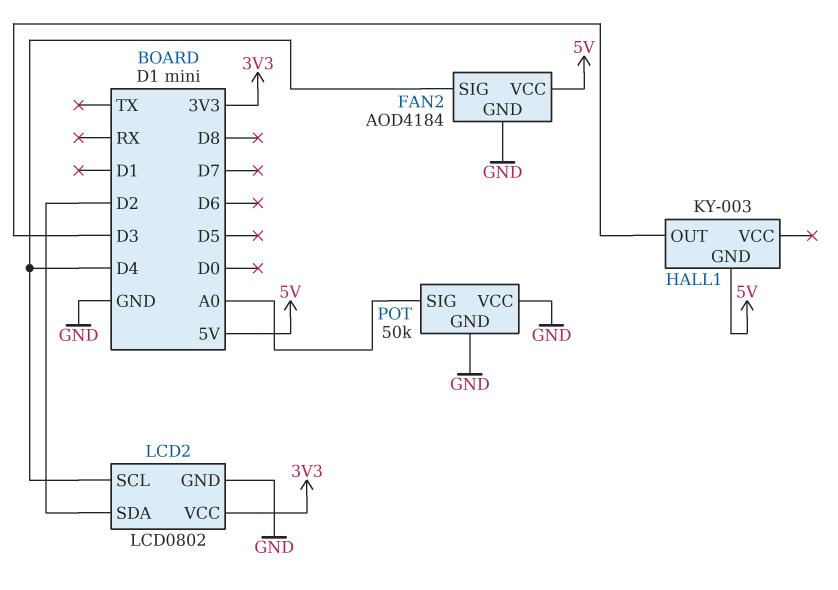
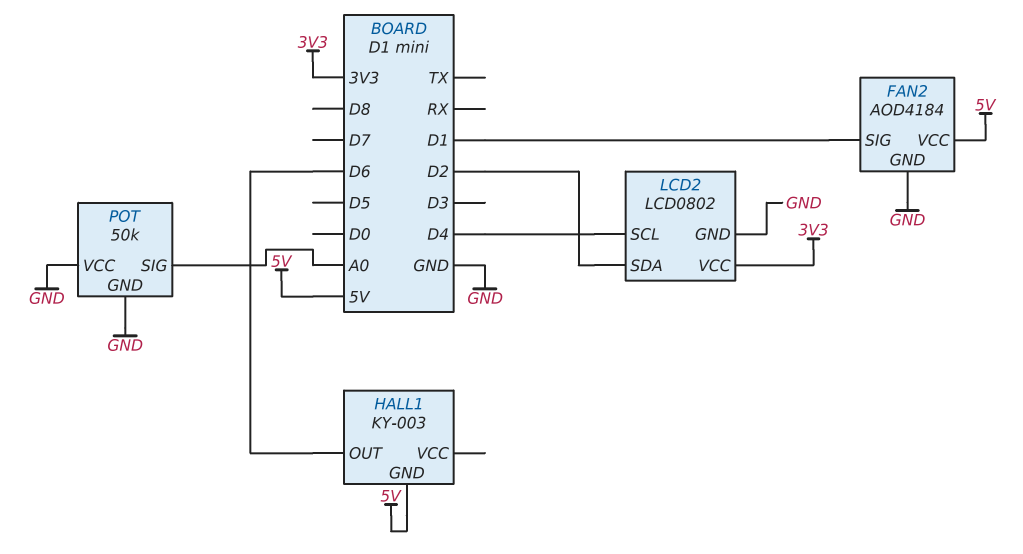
FAN2 pin SIG: D4 -> D1
HALL1 pin OUT: D3 -> D6

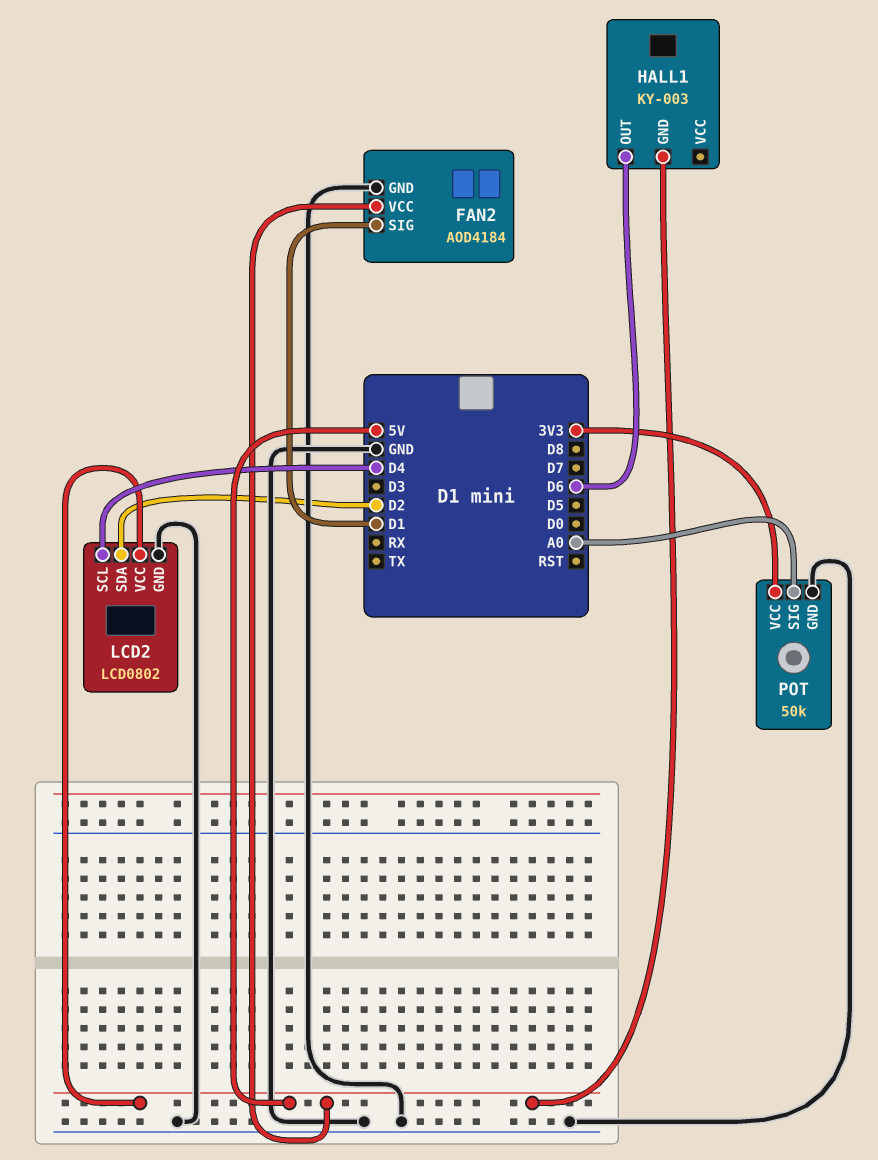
LCD2 pin VCC: 3V3 -> 5V
POT pin VCC: GND -> 3V3

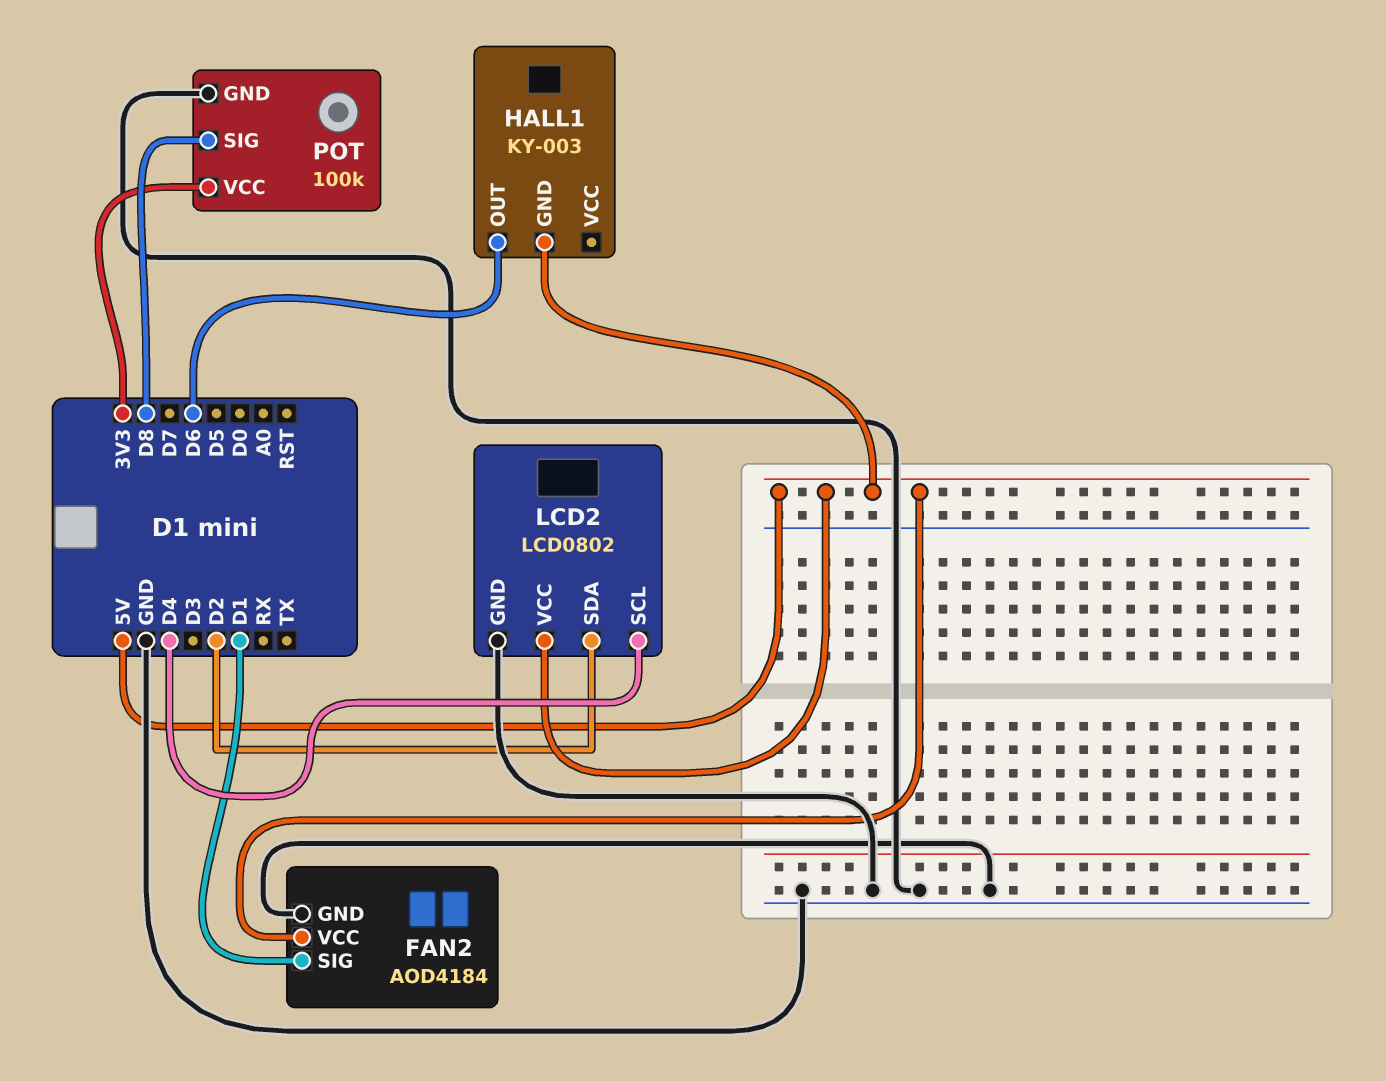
POT: 50k -> 100k
POT pin SIG: A0 -> D8

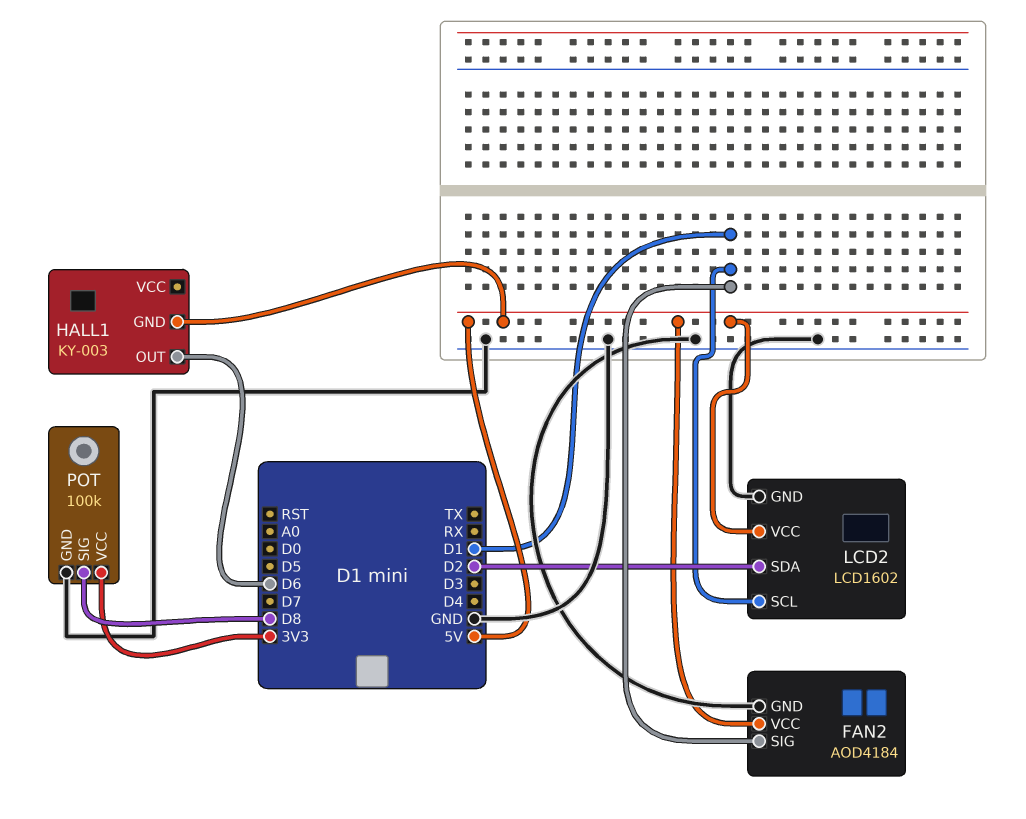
LCD2: LCD0802 -> LCD1602
LCD2 pin SCL: D4 -> D1

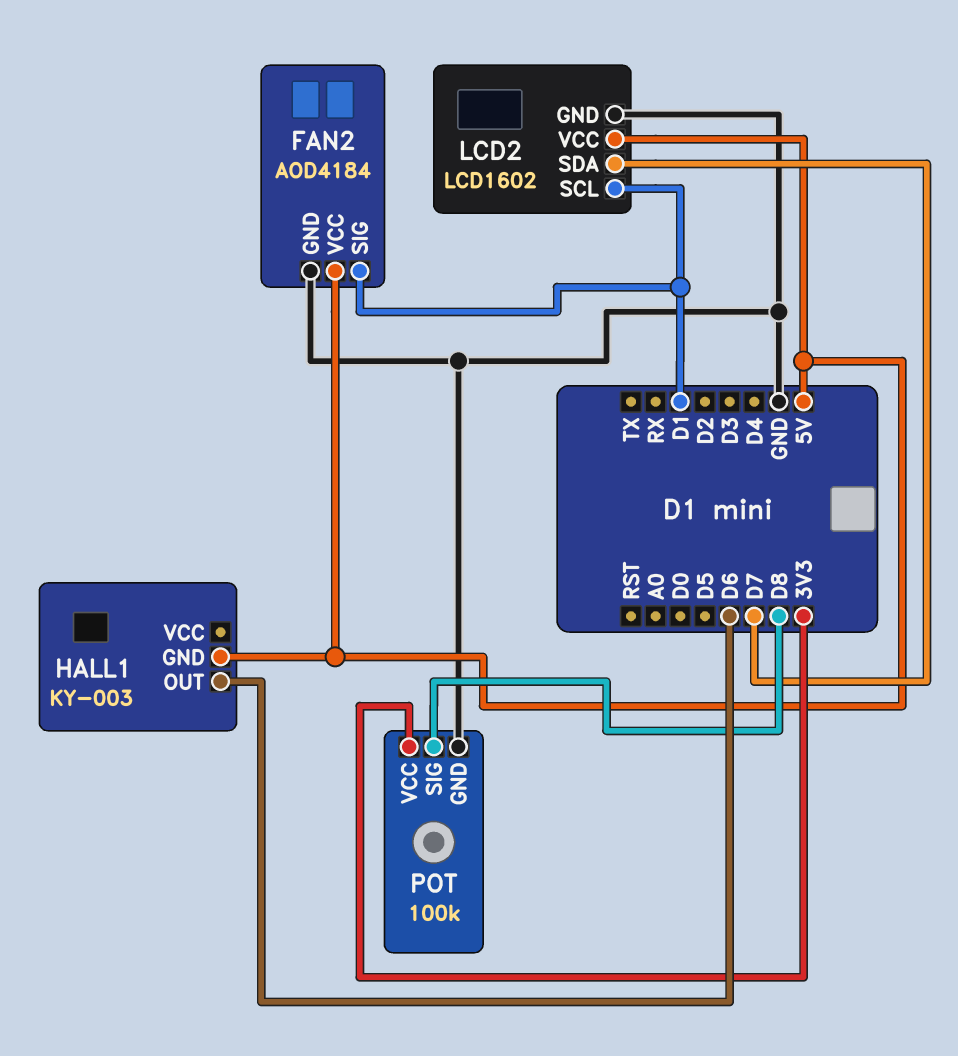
LCD2 pin SDA: D2 -> D7

